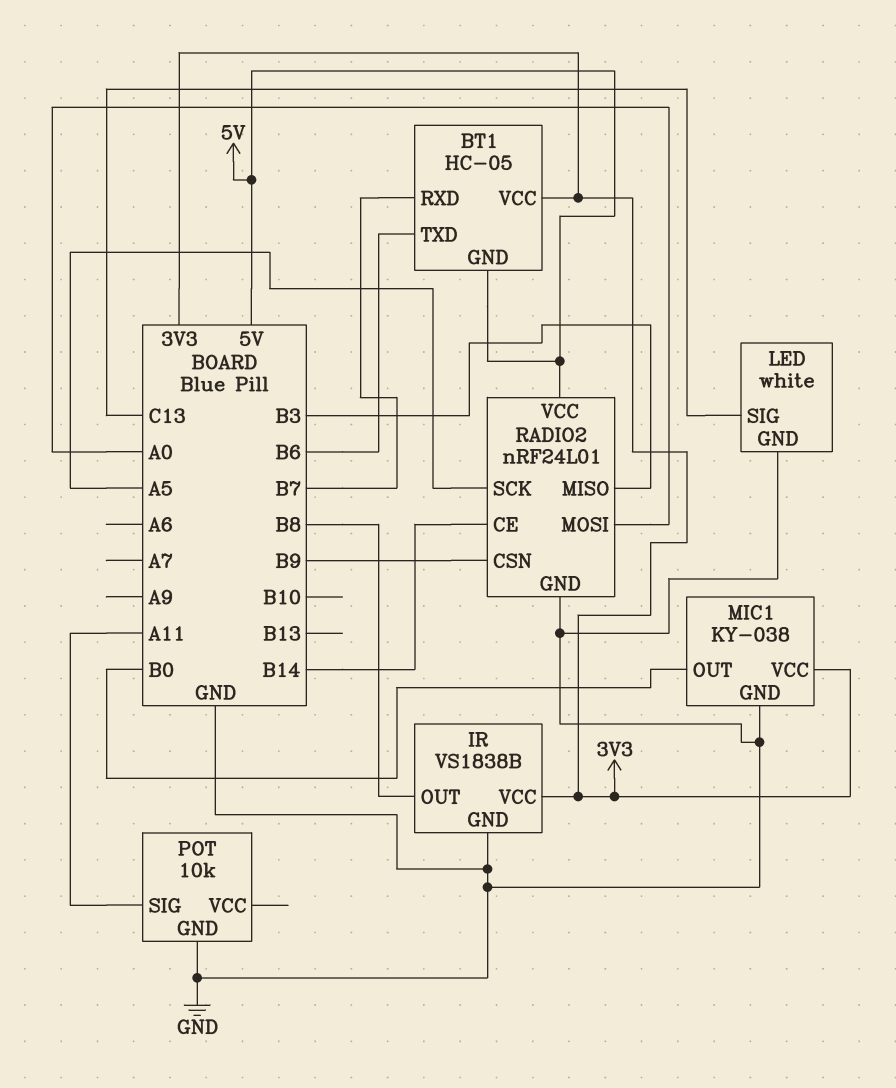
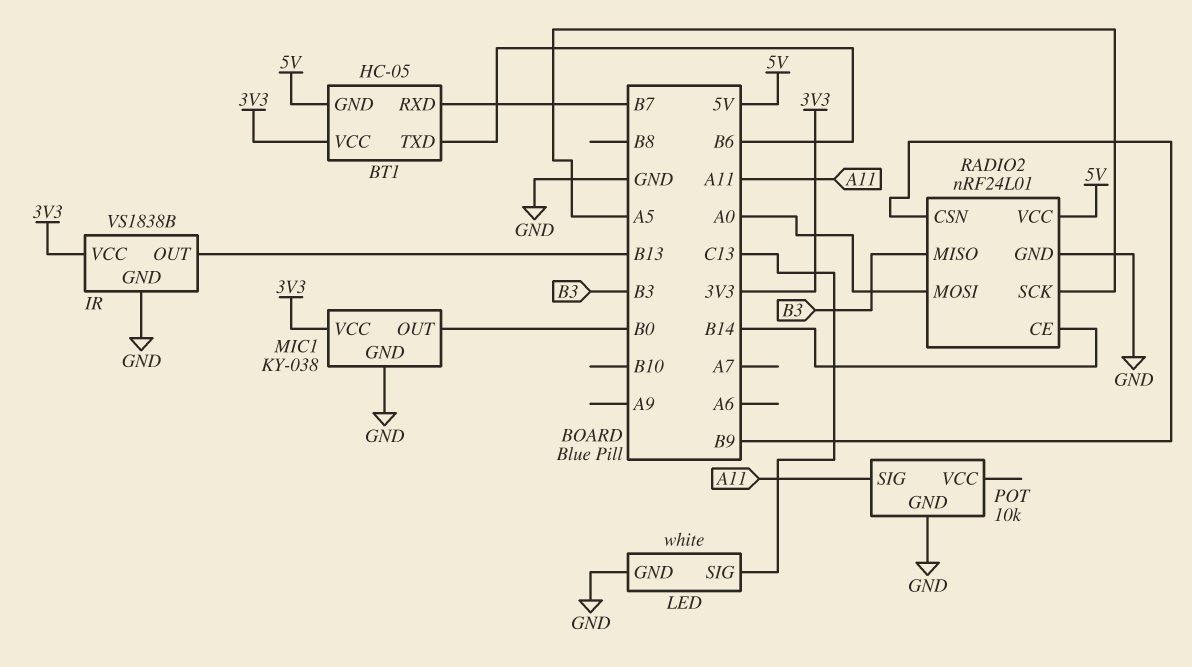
IR pin OUT: B8 -> B13

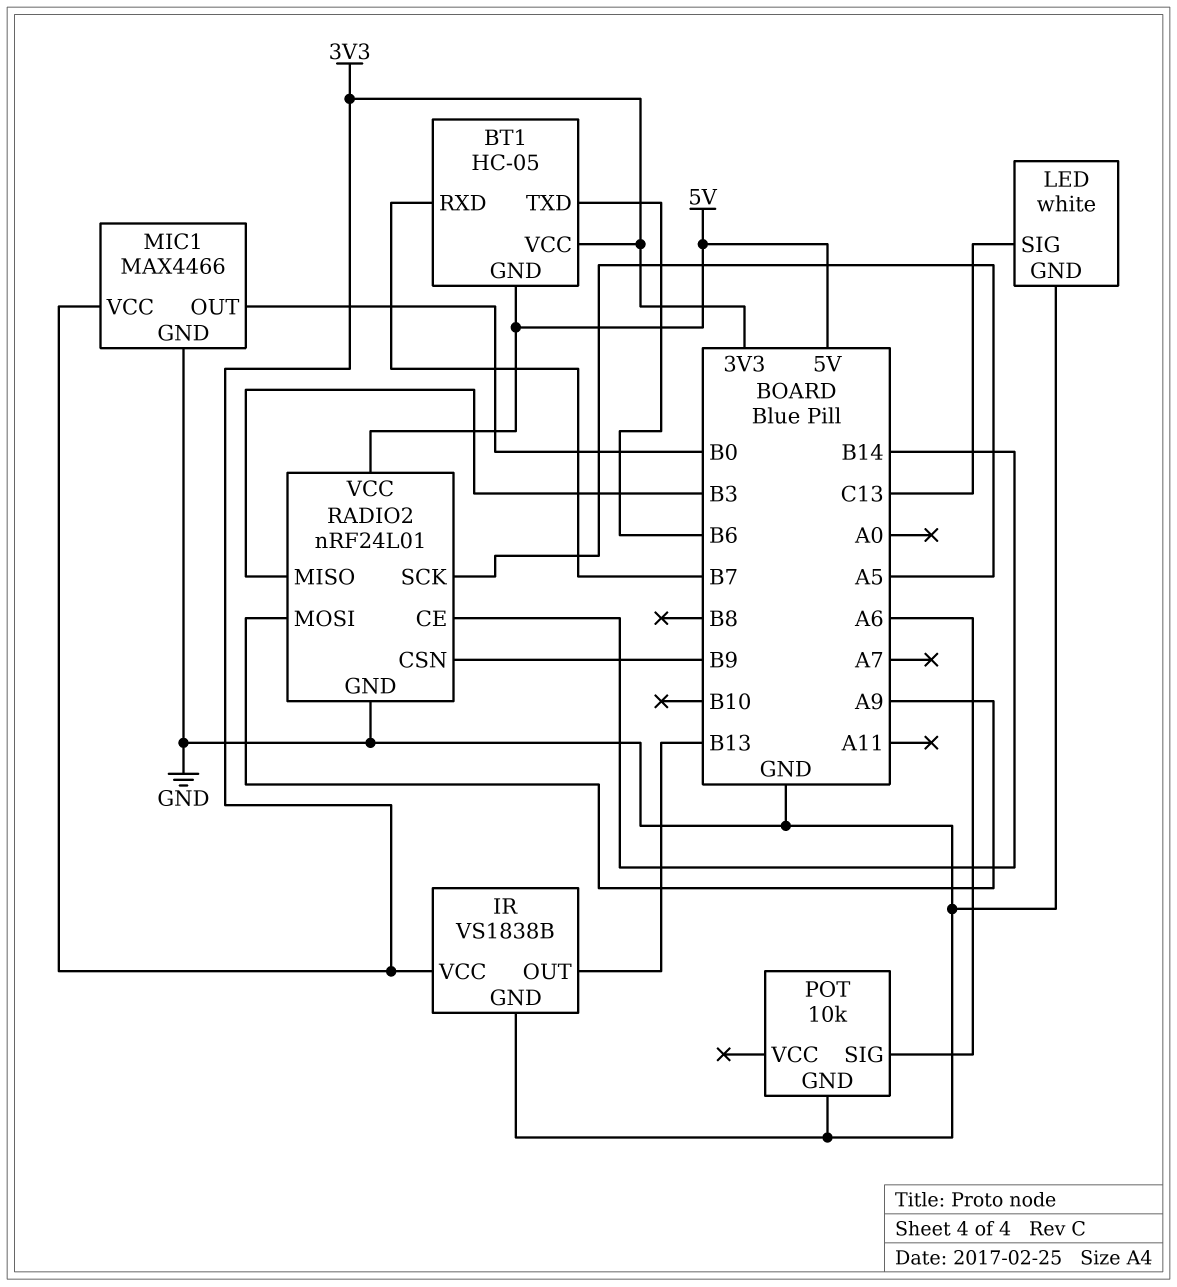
MIC1: KY-038 -> MAX4466
POT pin SIG: A11 -> A6
RADIO2 pin MOSI: A0 -> A9

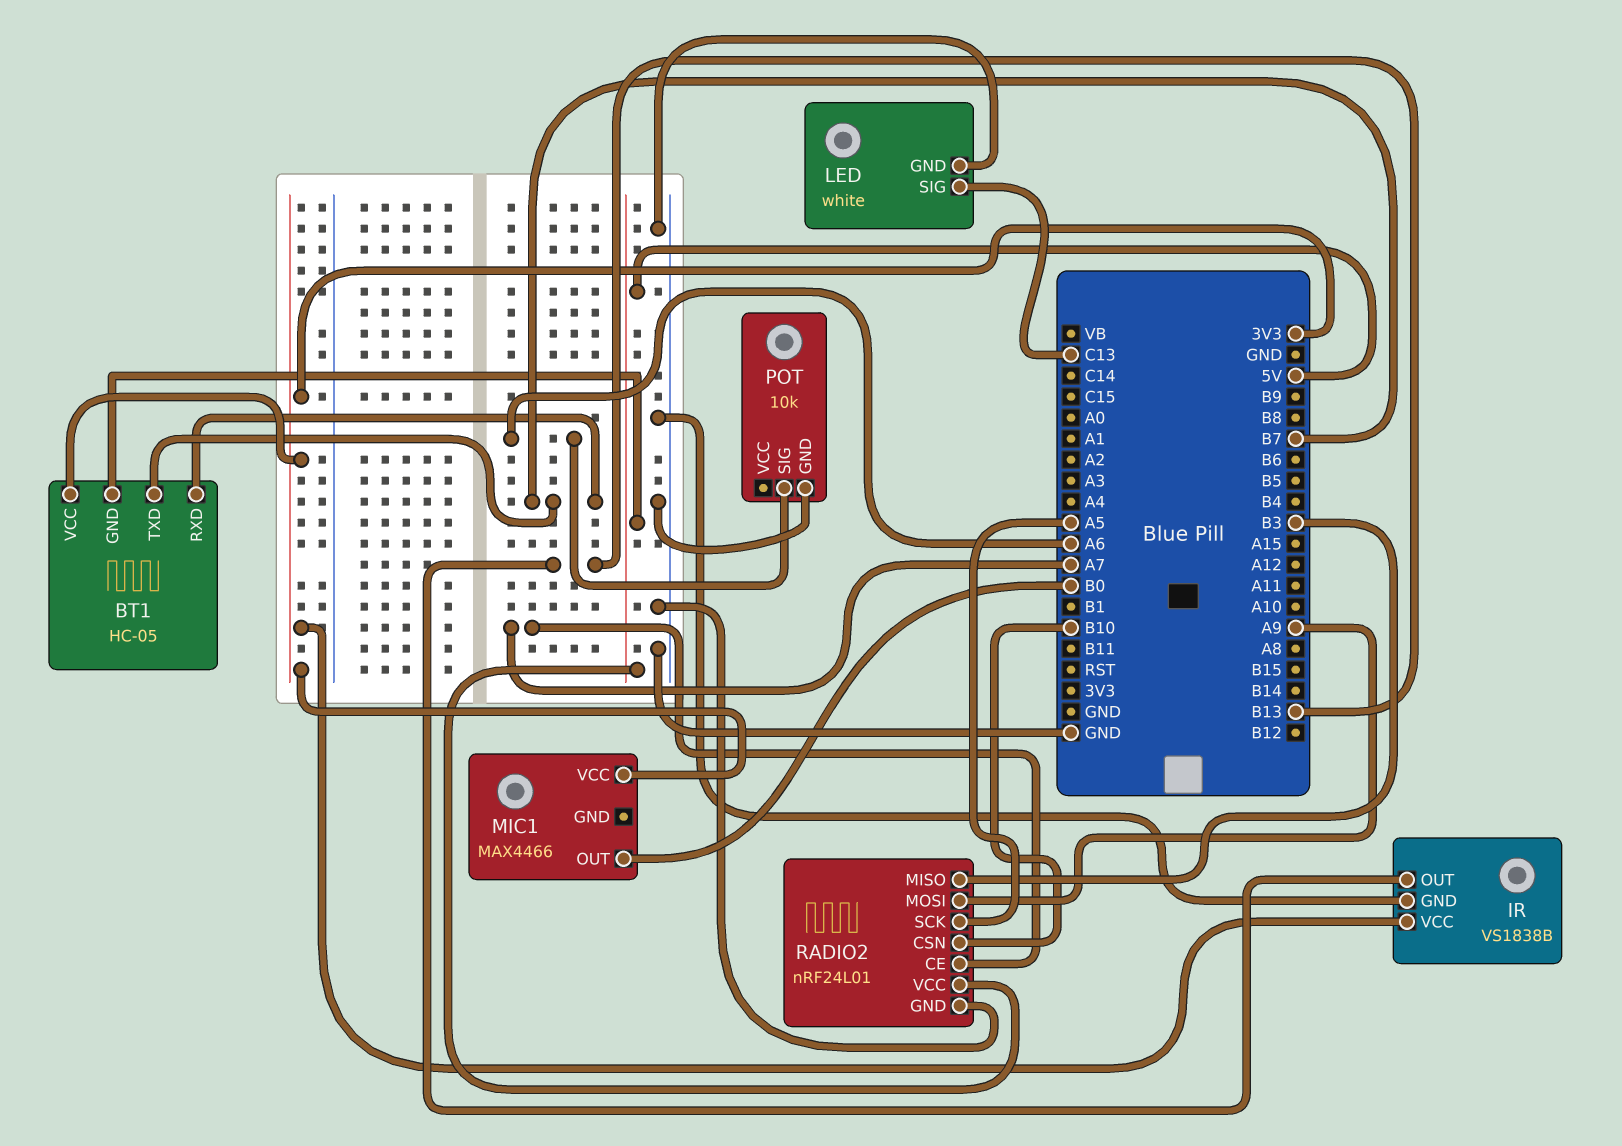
BT1 pin TXD: B6 -> B7
MIC1 pin GND: GND -> none
RADIO2 pin CE: B14 -> A7
RADIO2 pin CSN: B9 -> B10

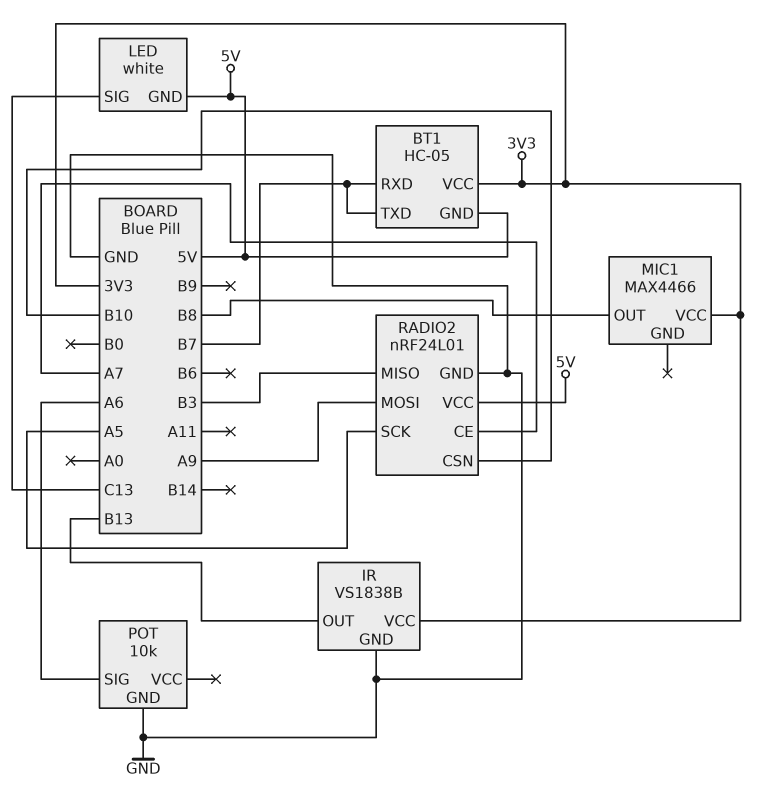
LED pin GND: GND -> 5V
MIC1 pin OUT: B0 -> B8

